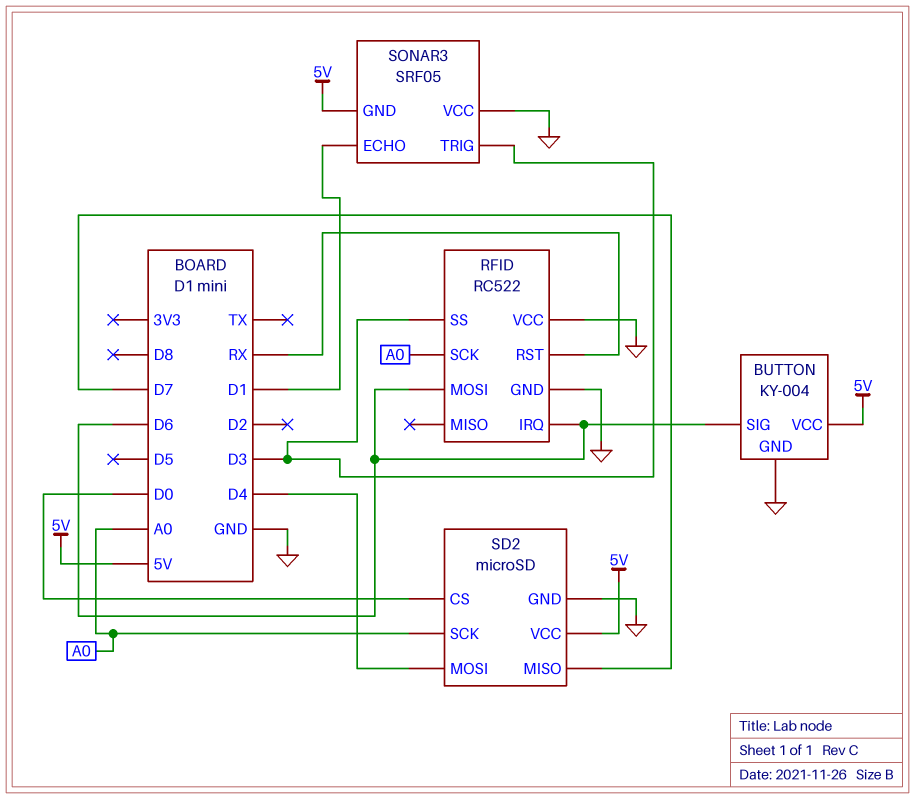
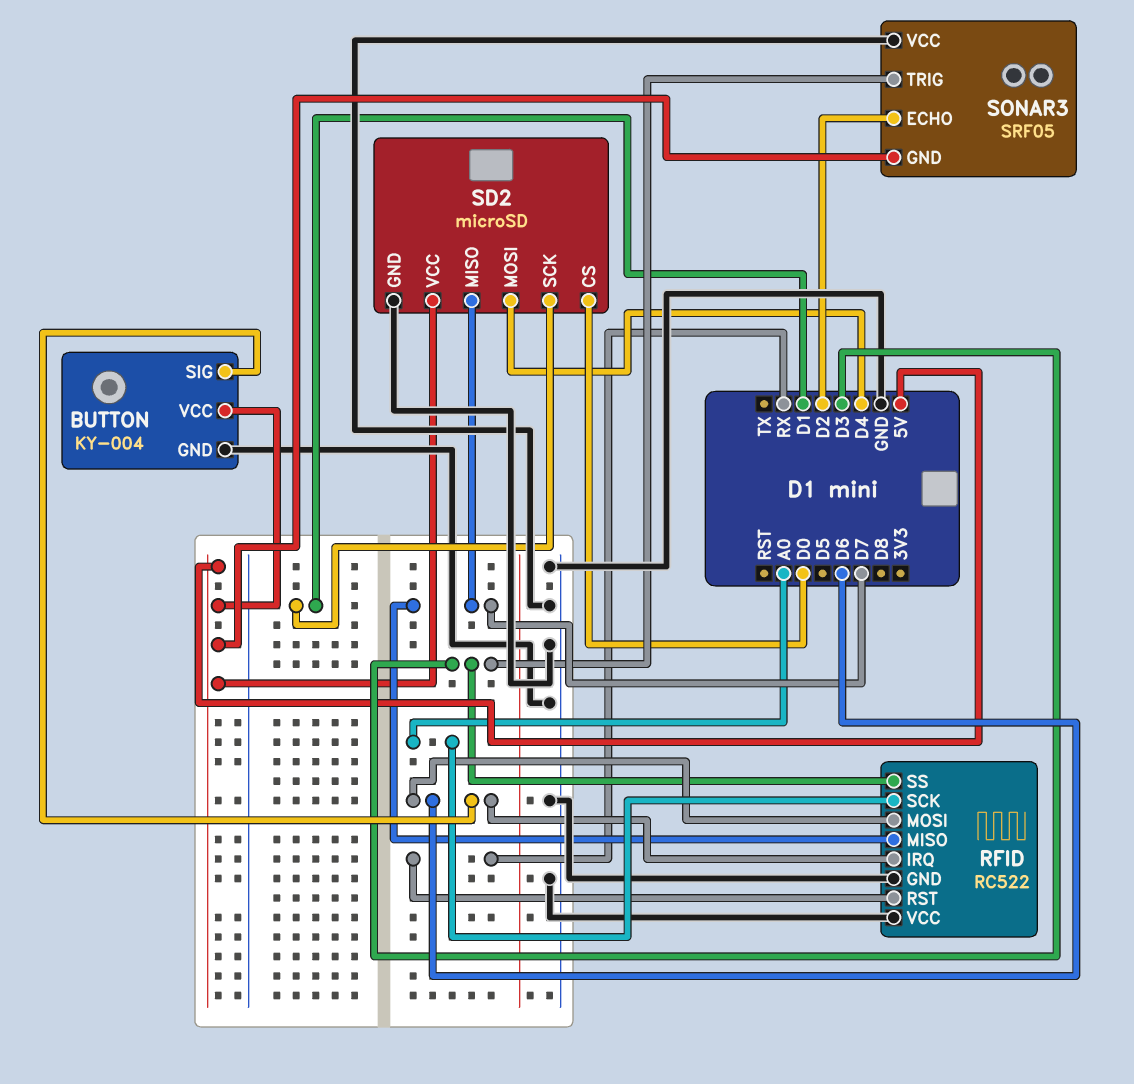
RFID pin MISO: none -> D7
SD2 pin SCK: A0 -> D1
SONAR3 pin ECHO: D1 -> D2

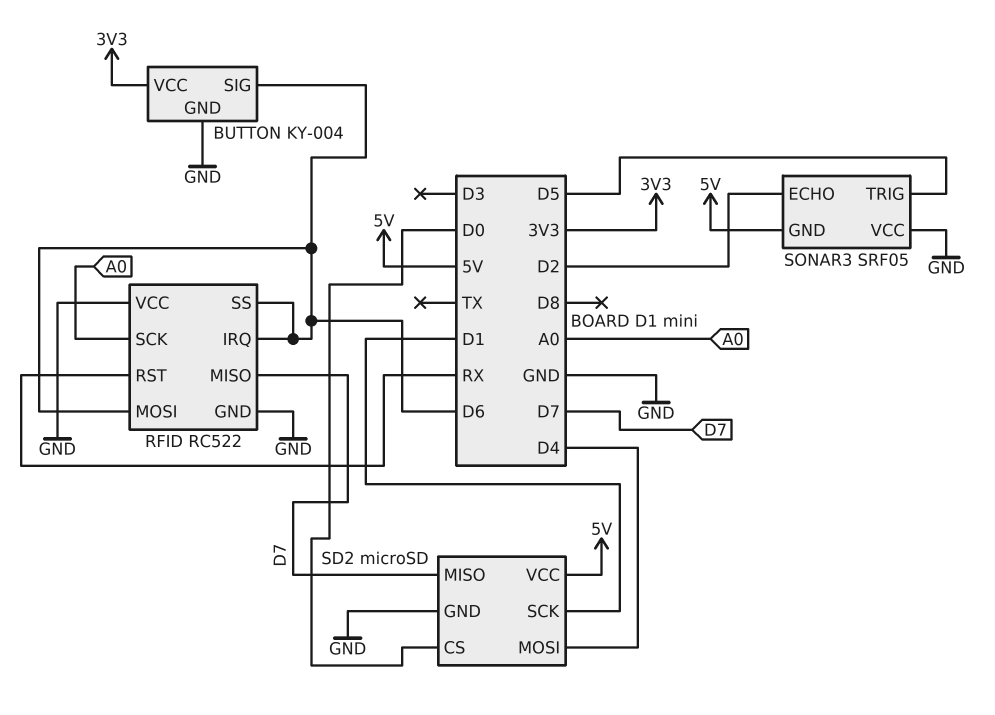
BUTTON pin VCC: 5V -> 3V3
RFID pin SS: D3 -> D6
SONAR3 pin TRIG: D3 -> D5

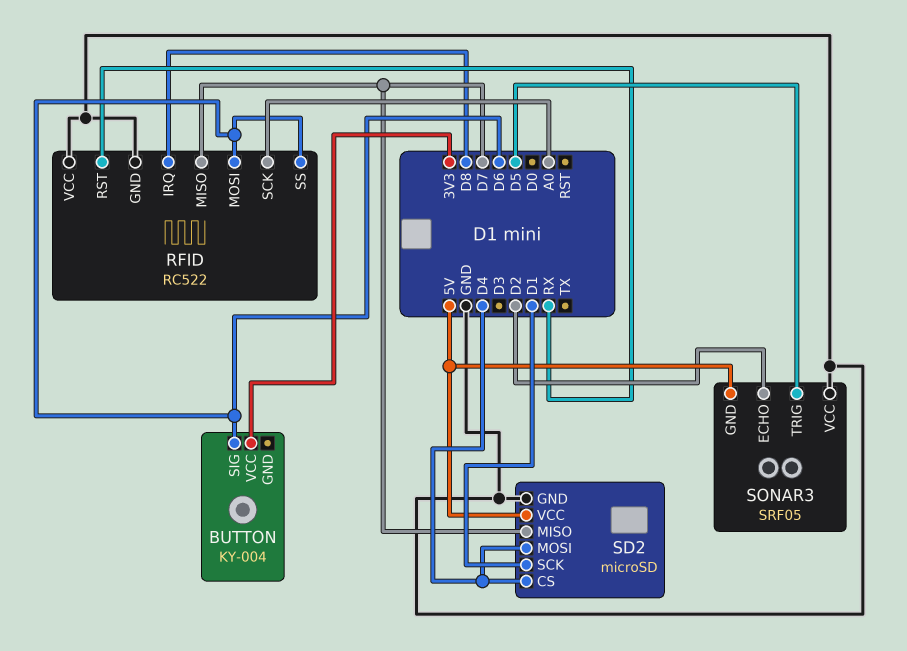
BUTTON pin GND: GND -> none
RFID pin IRQ: D6 -> D8
SD2 pin CS: D0 -> D4

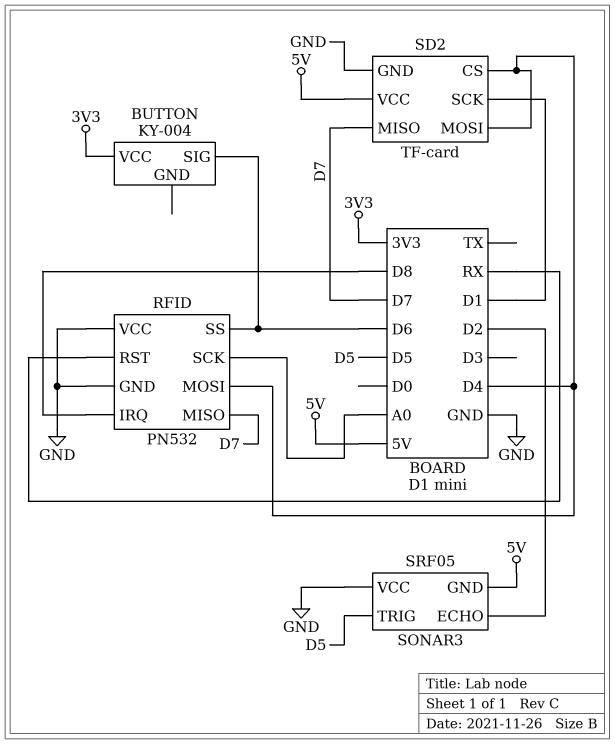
RFID: RC522 -> PN532
RFID pin MOSI: D6 -> D4
SD2: microSD -> TF-card

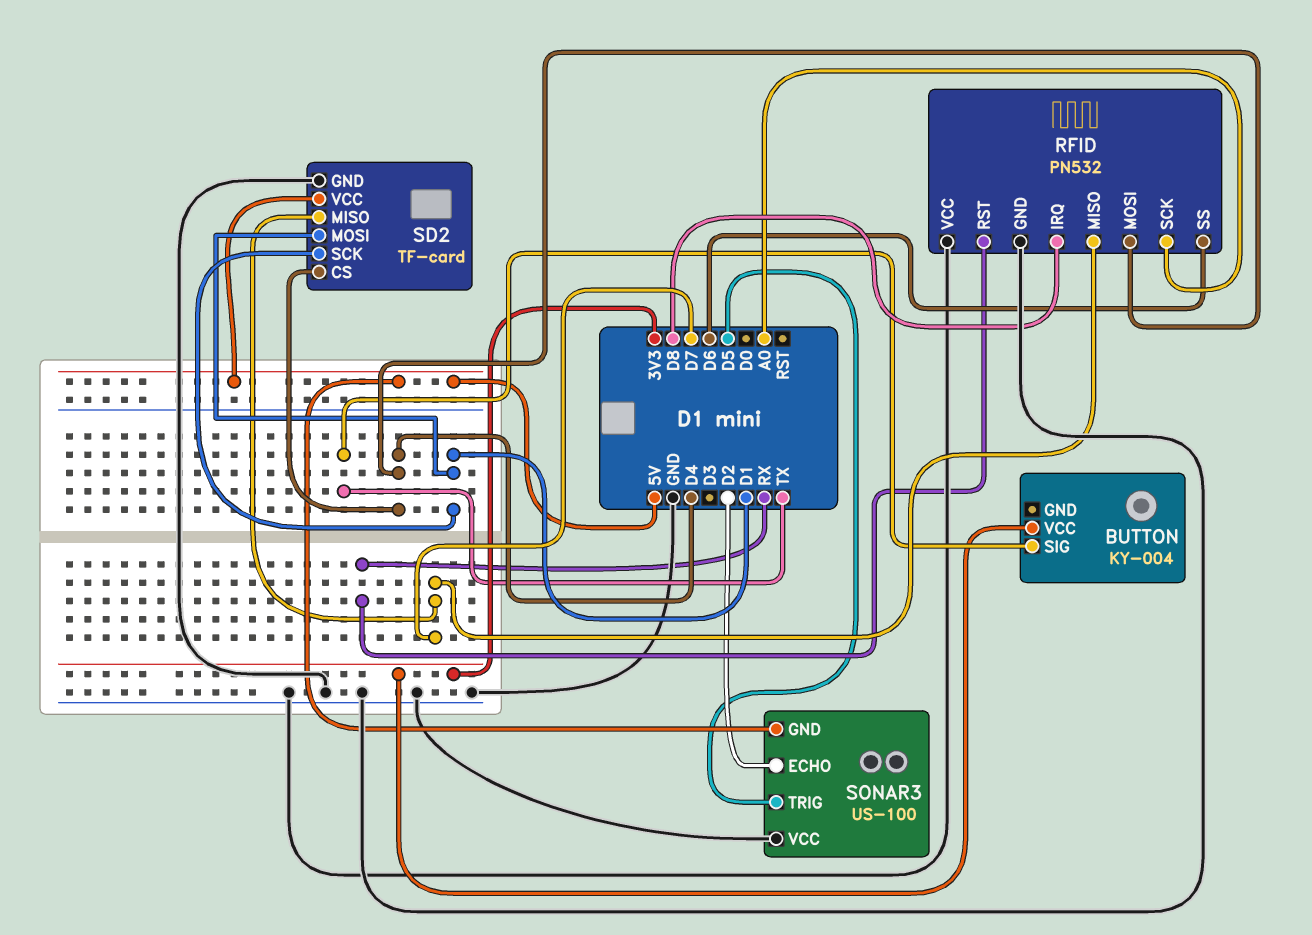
BUTTON pin SIG: D6 -> TX
SD2 pin MOSI: D4 -> D1
SONAR3: SRF05 -> US-100

